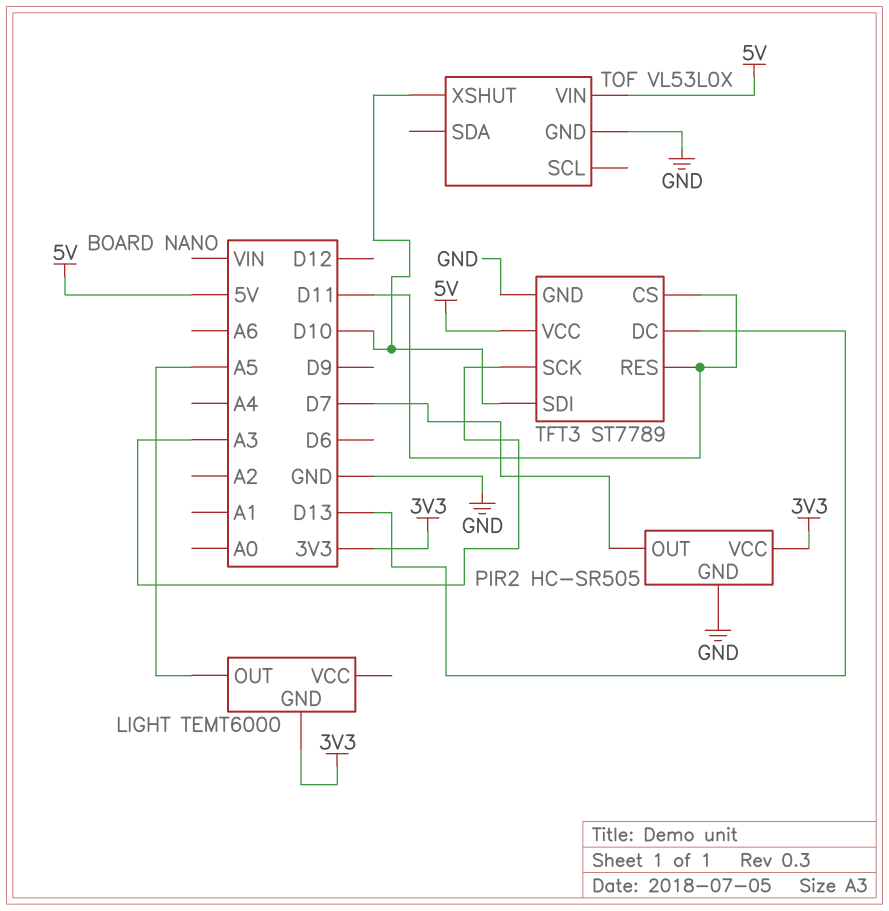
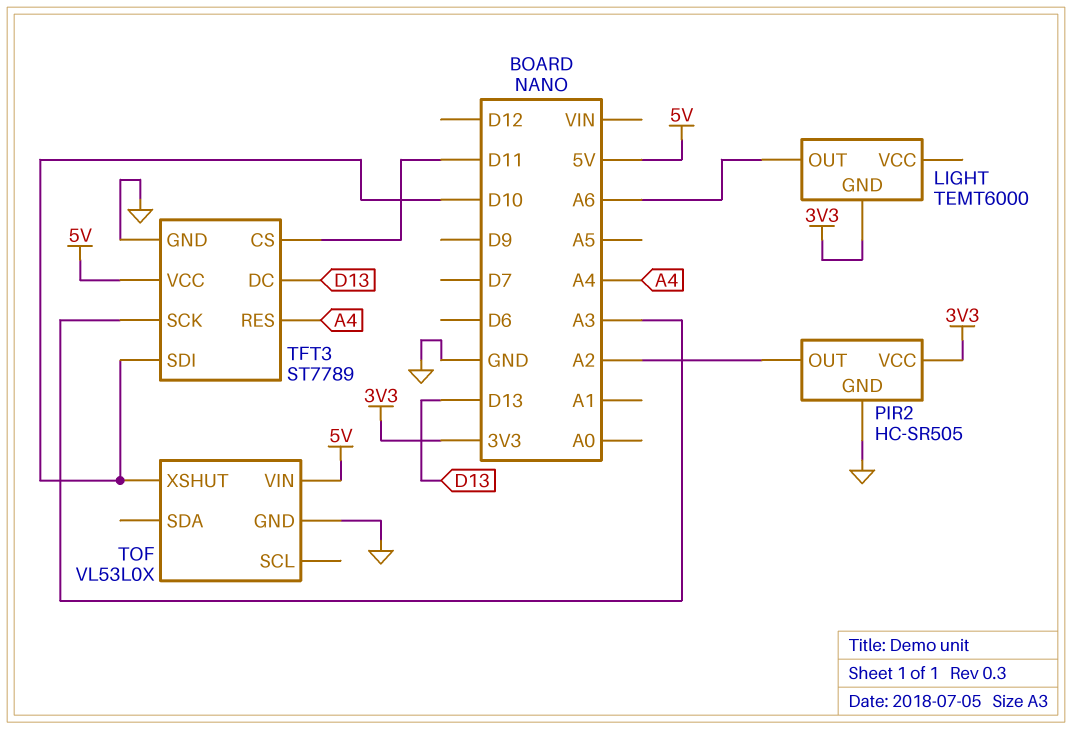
LIGHT pin OUT: A5 -> A6
PIR2 pin OUT: D7 -> A2
TFT3 pin RES: D11 -> A4

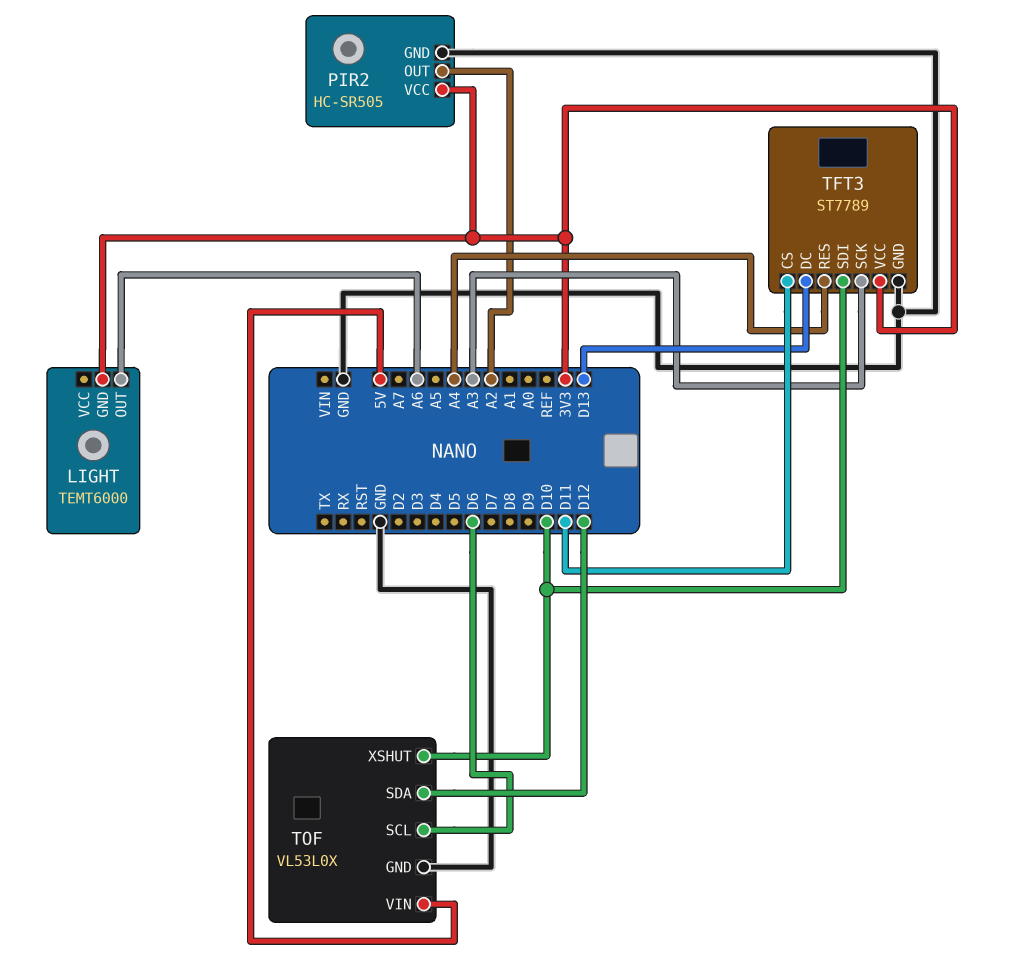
TFT3 pin VCC: 5V -> 3V3
TOF pin SCL: none -> D6
TOF pin SDA: none -> D12

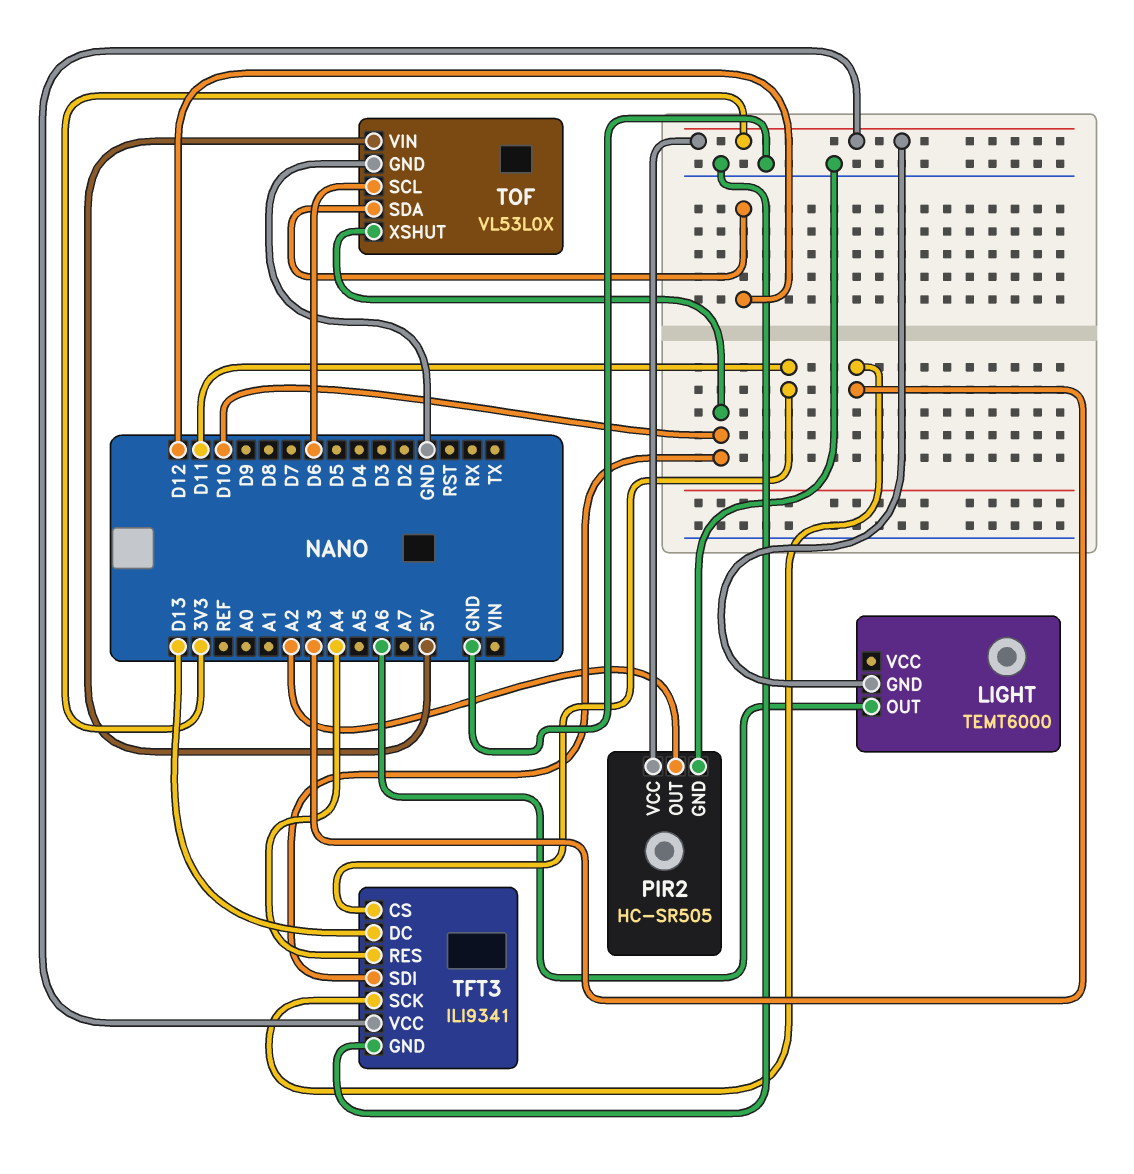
TFT3: ST7789 -> ILI9341

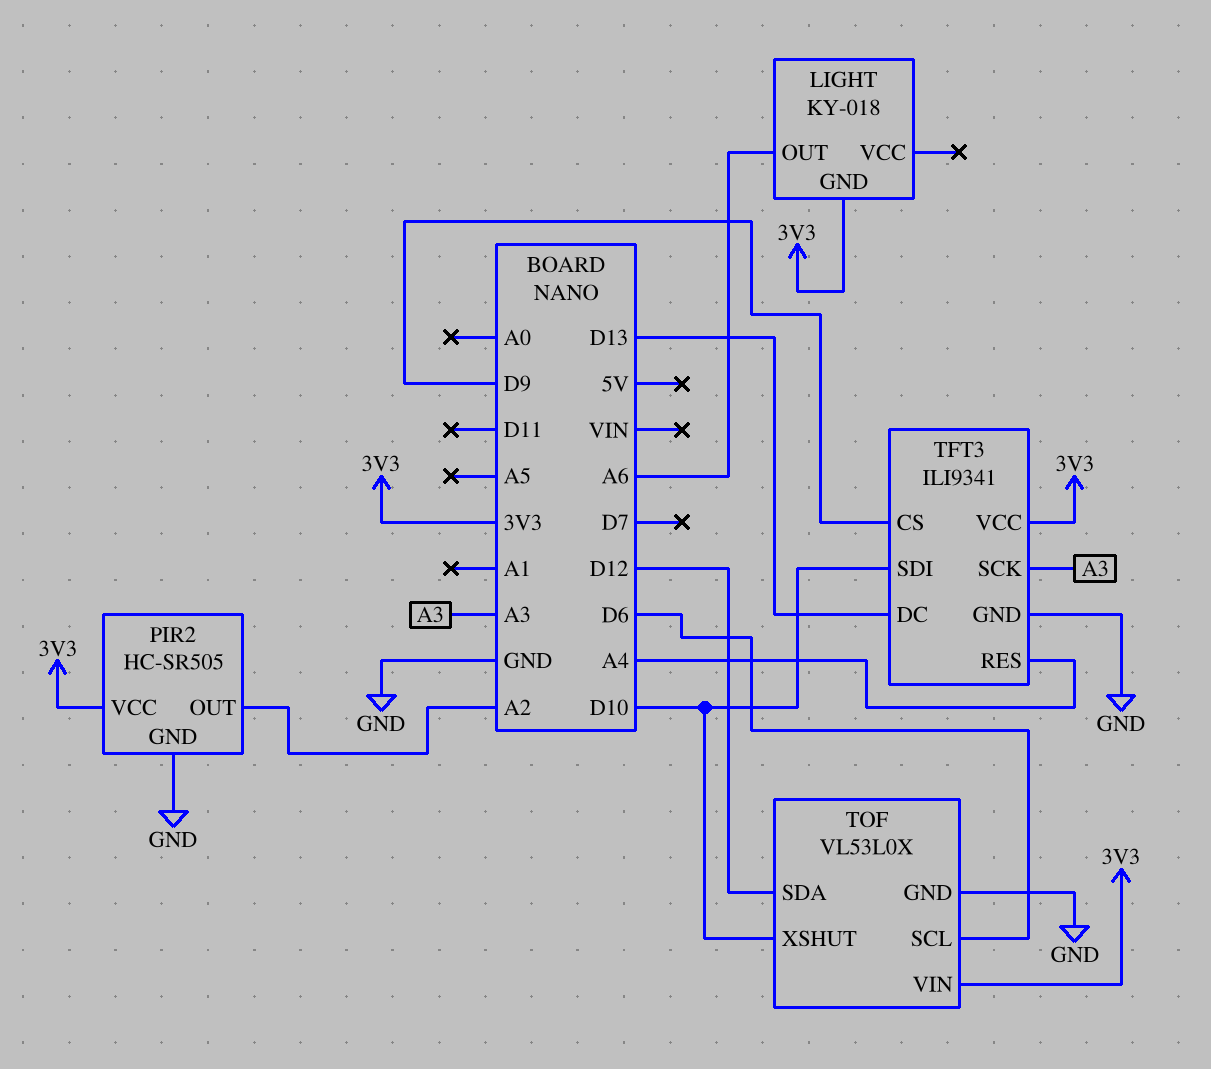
LIGHT: TEMT6000 -> KY-018
TFT3 pin CS: D11 -> D9
TOF pin VIN: 5V -> 3V3

